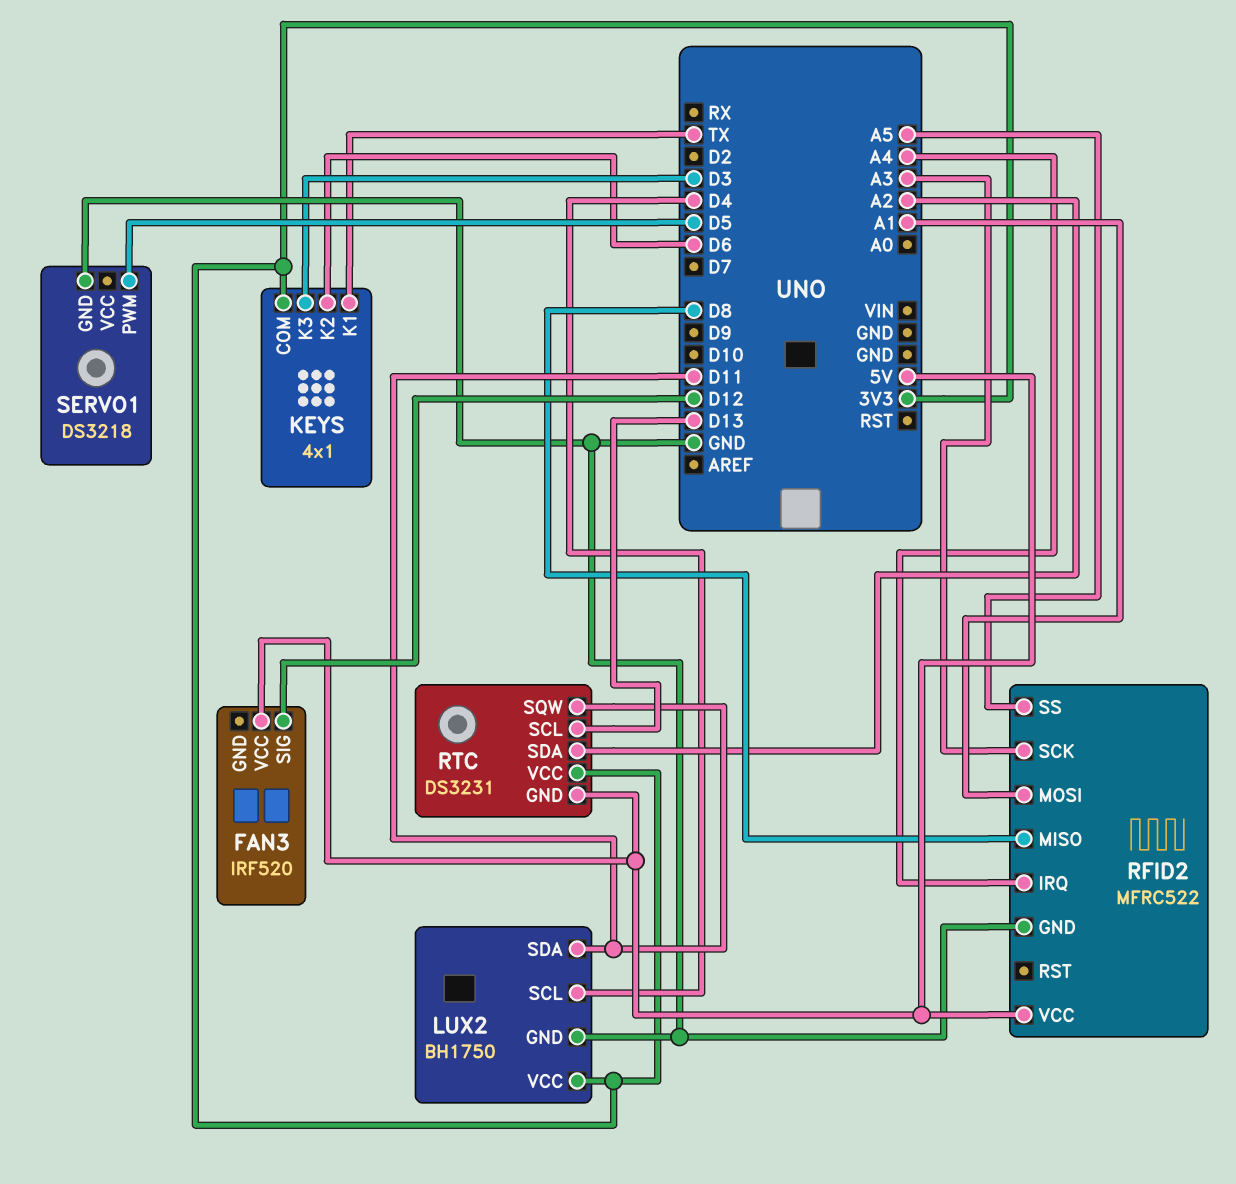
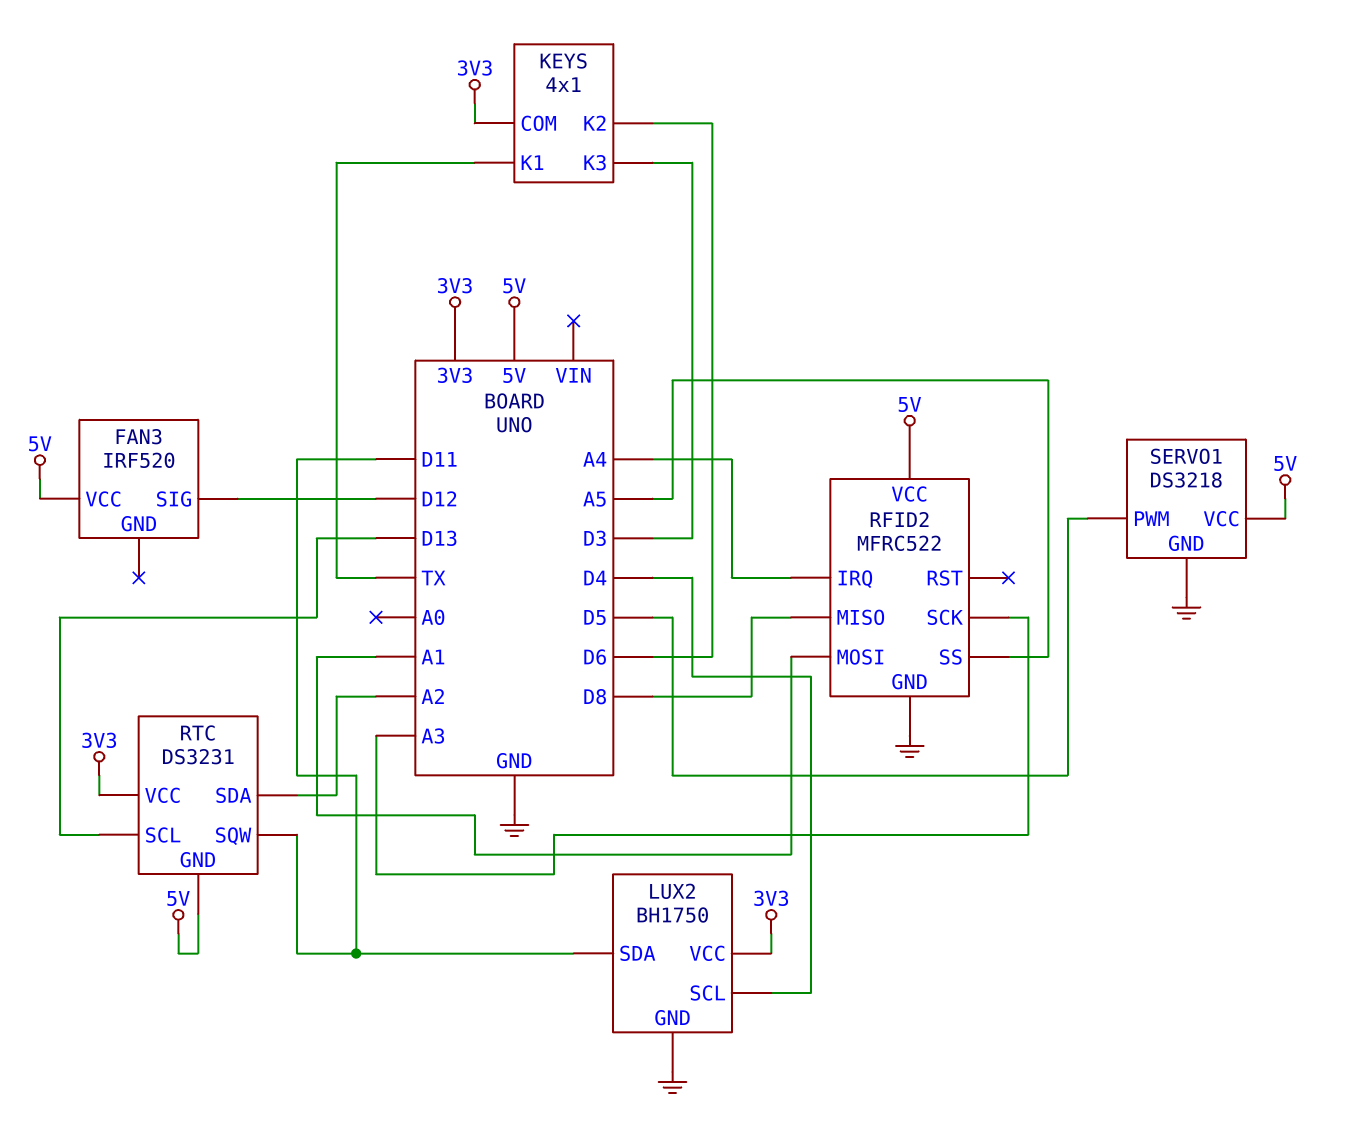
SERVO1 pin VCC: none -> 5V

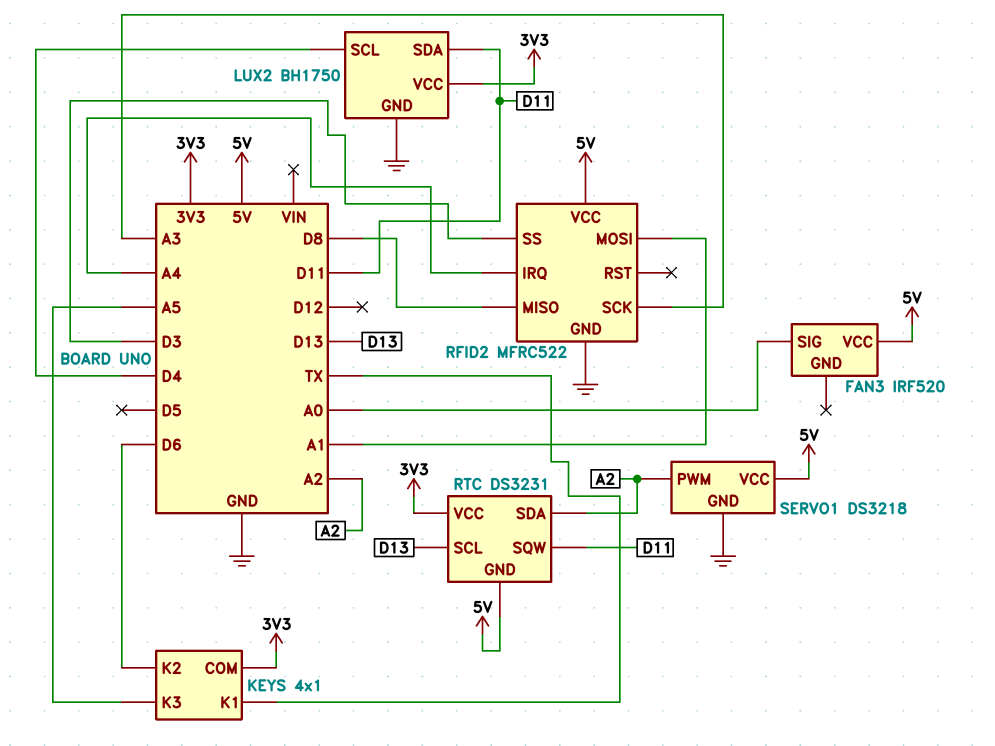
FAN3 pin SIG: D12 -> A0
KEYS pin K3: D3 -> A5
RFID2 pin SS: A5 -> D3
SERVO1 pin PWM: D5 -> A2

